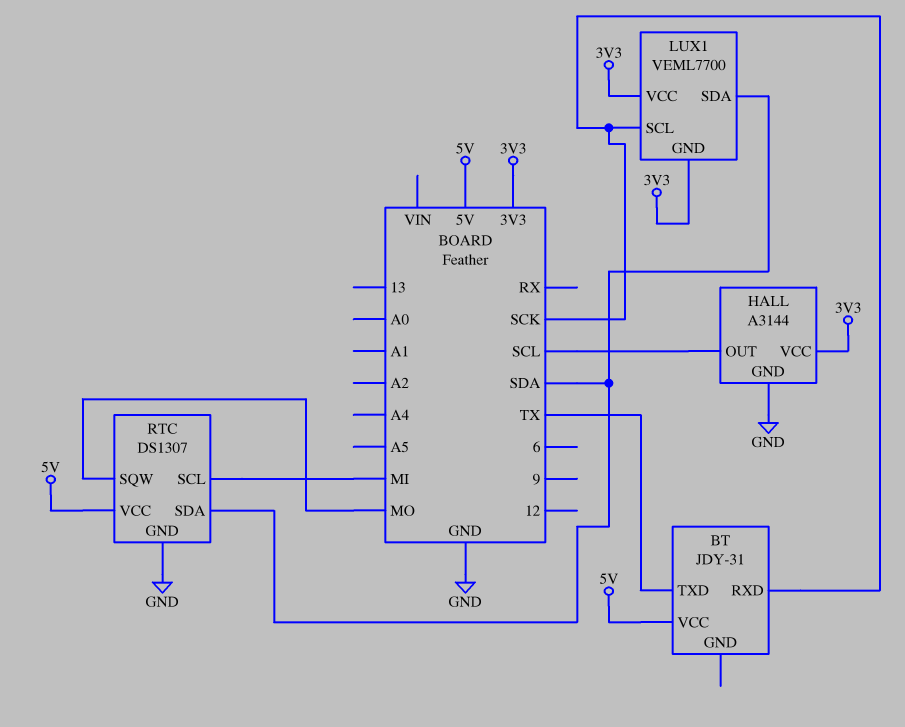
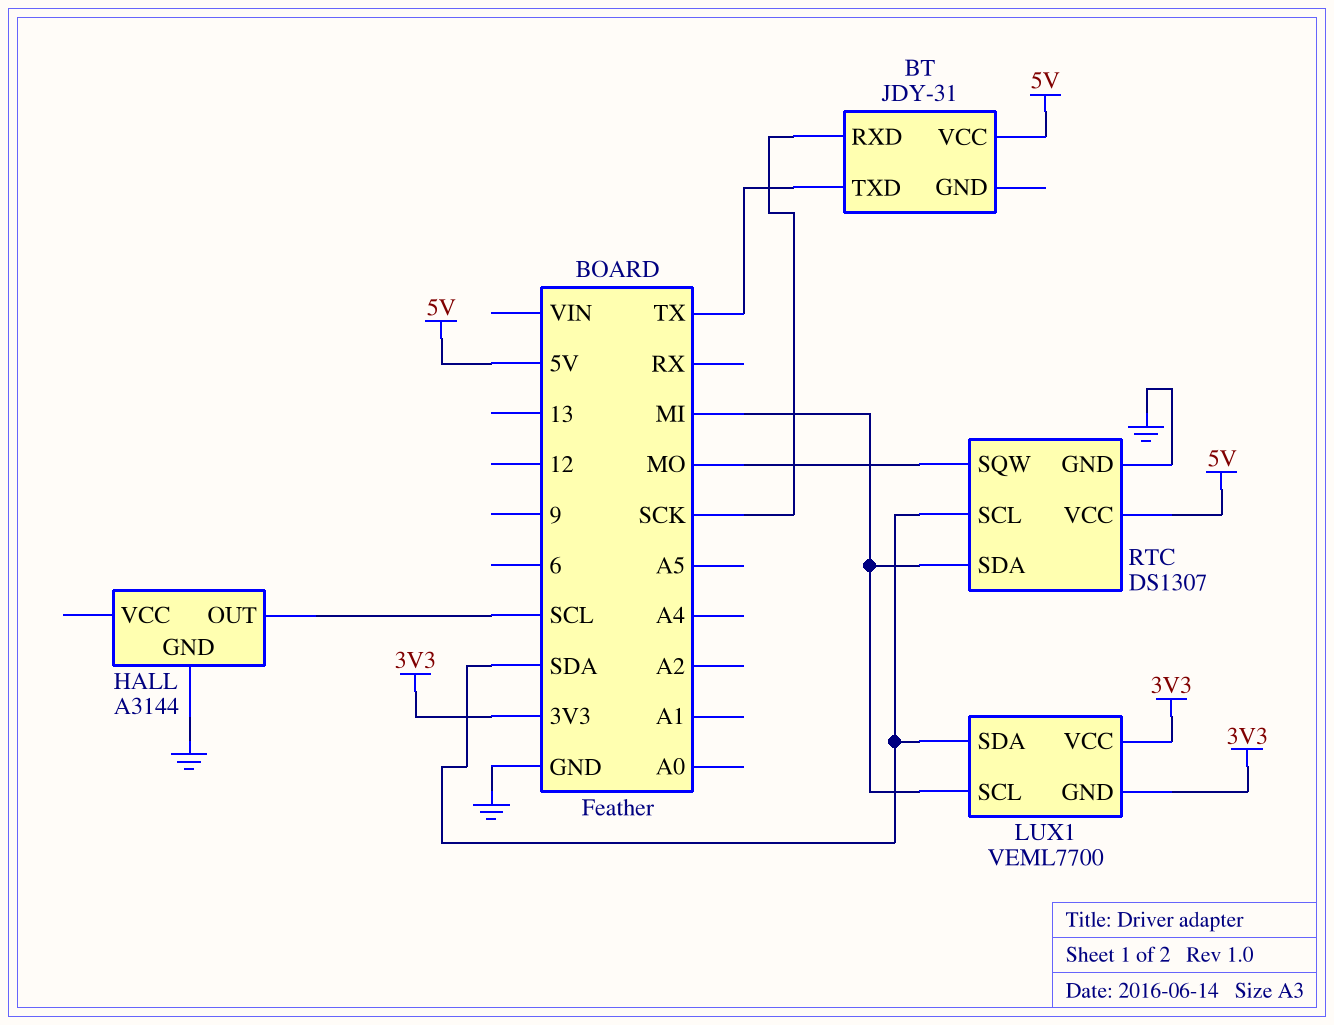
HALL pin VCC: 3V3 -> none
LUX1 pin SCL: SCK -> MI
RTC pin SCL: MI -> SDA
RTC pin SDA: SDA -> MI

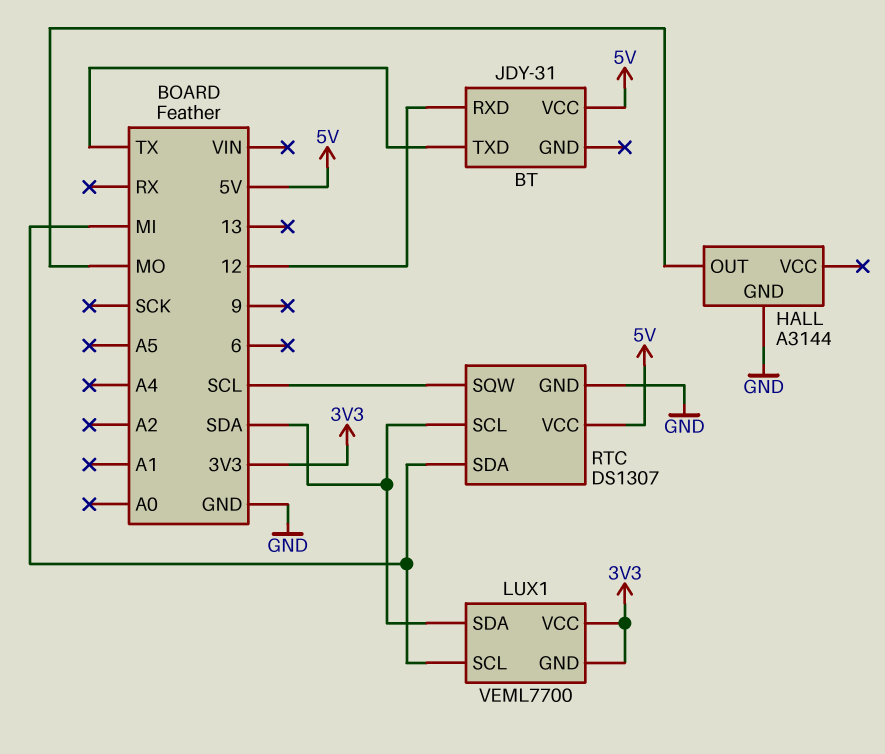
BT pin RXD: SCK -> 12
HALL pin OUT: SCL -> MO
RTC pin SQW: MO -> SCL

